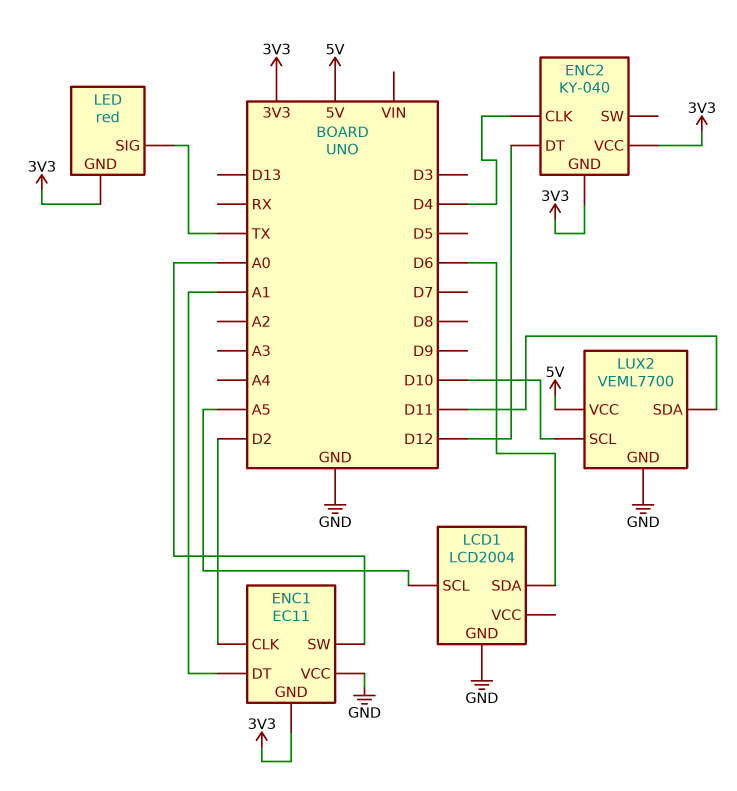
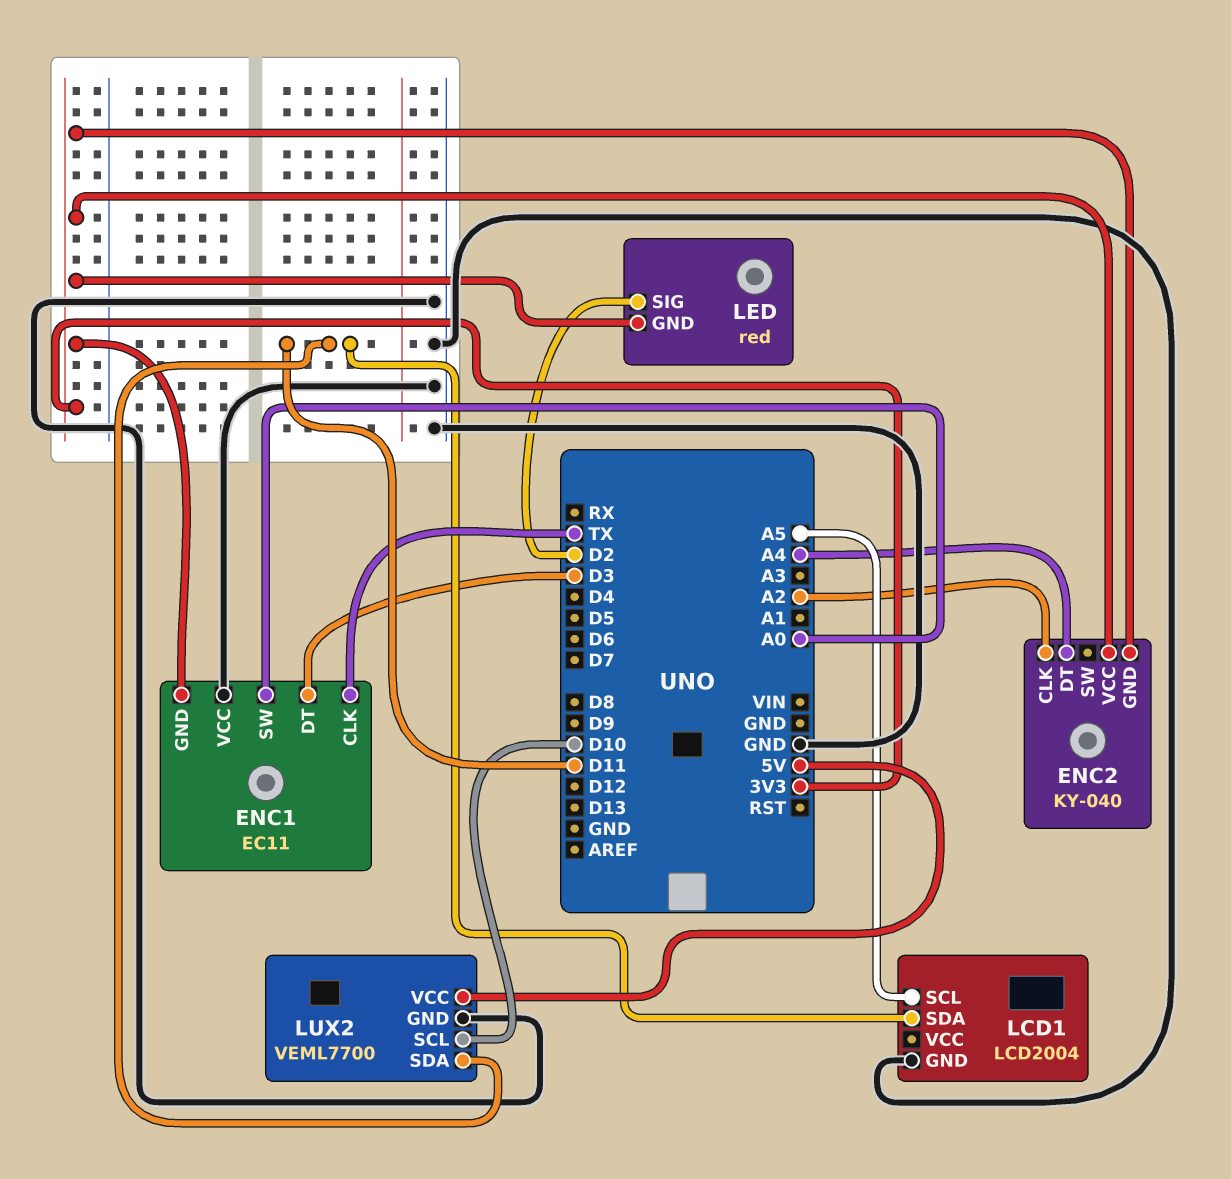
ENC1 pin CLK: D2 -> TX
ENC1 pin DT: A1 -> D3
ENC2 pin CLK: D4 -> A2
ENC2 pin DT: D12 -> A4
LCD1 pin SDA: D6 -> D11
LED pin SIG: TX -> D2

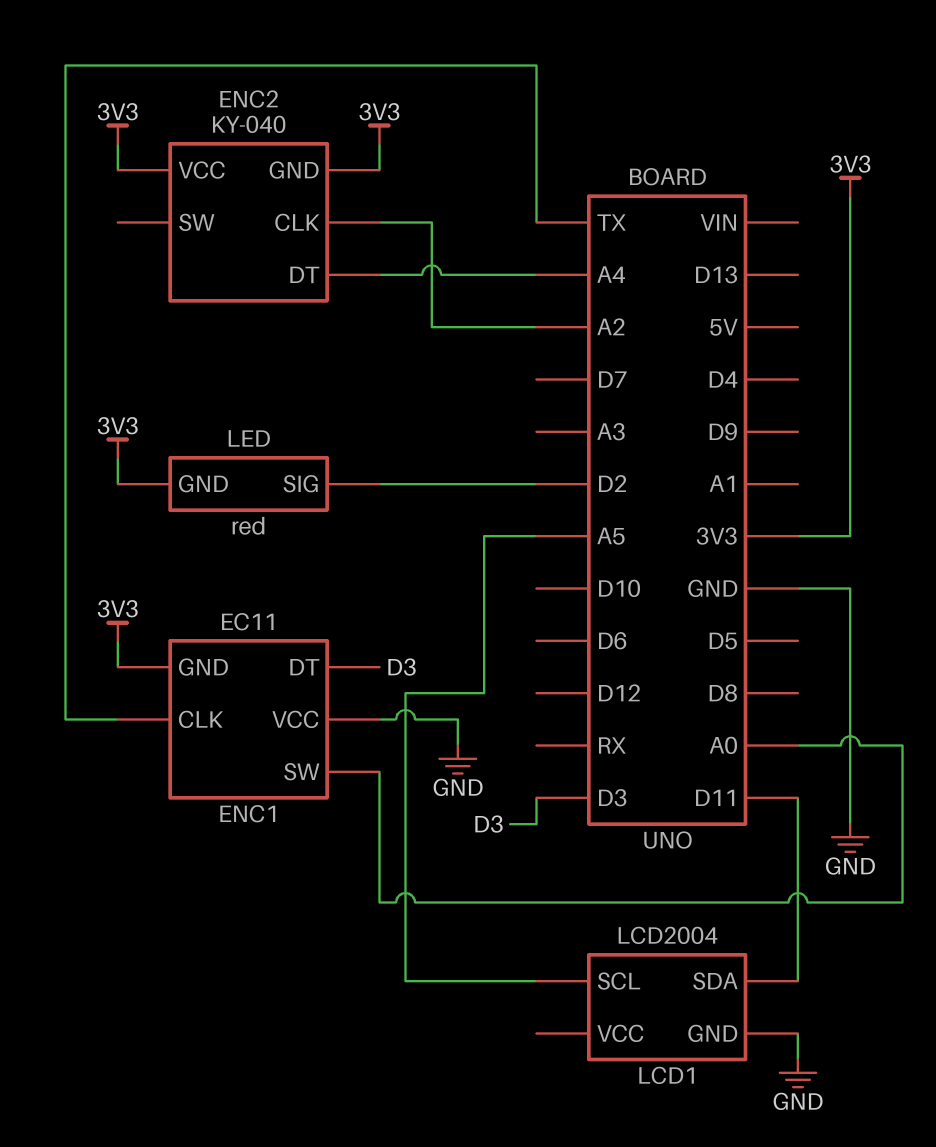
LUX2: VEML7700 -> none
LUX2 pin GND: GND -> none
LUX2 pin SCL: D10 -> none
LUX2 pin SDA: D11 -> none
LUX2 pin VCC: 5V -> none

